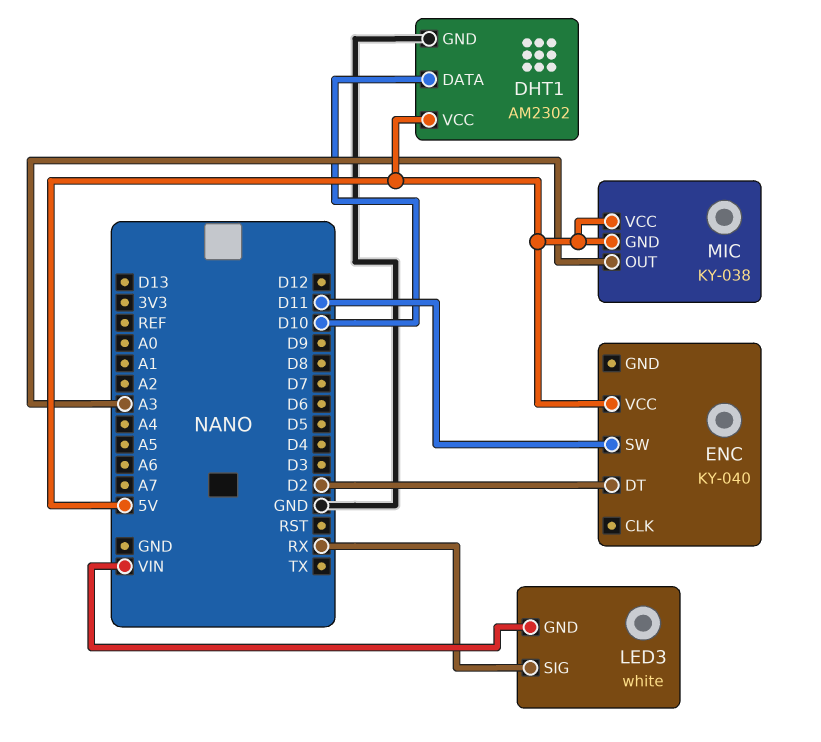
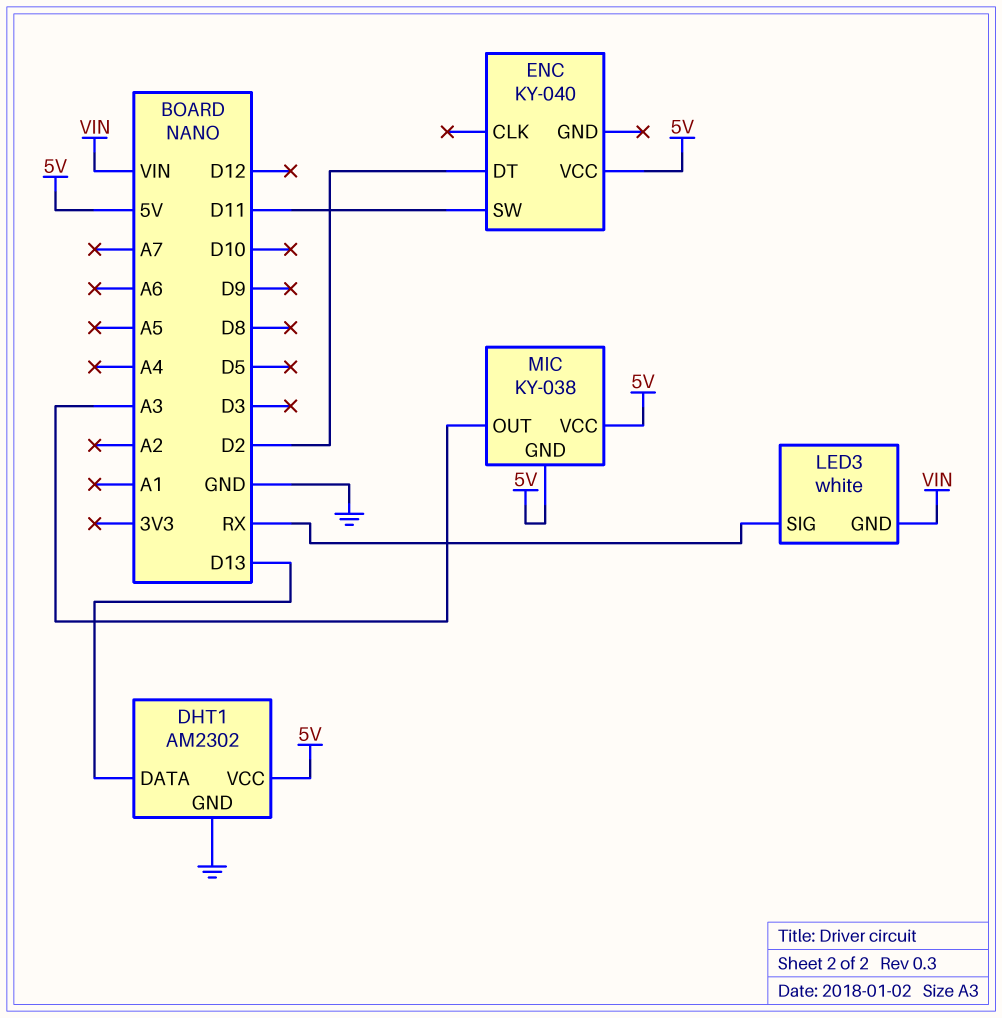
DHT1 pin DATA: D10 -> D13

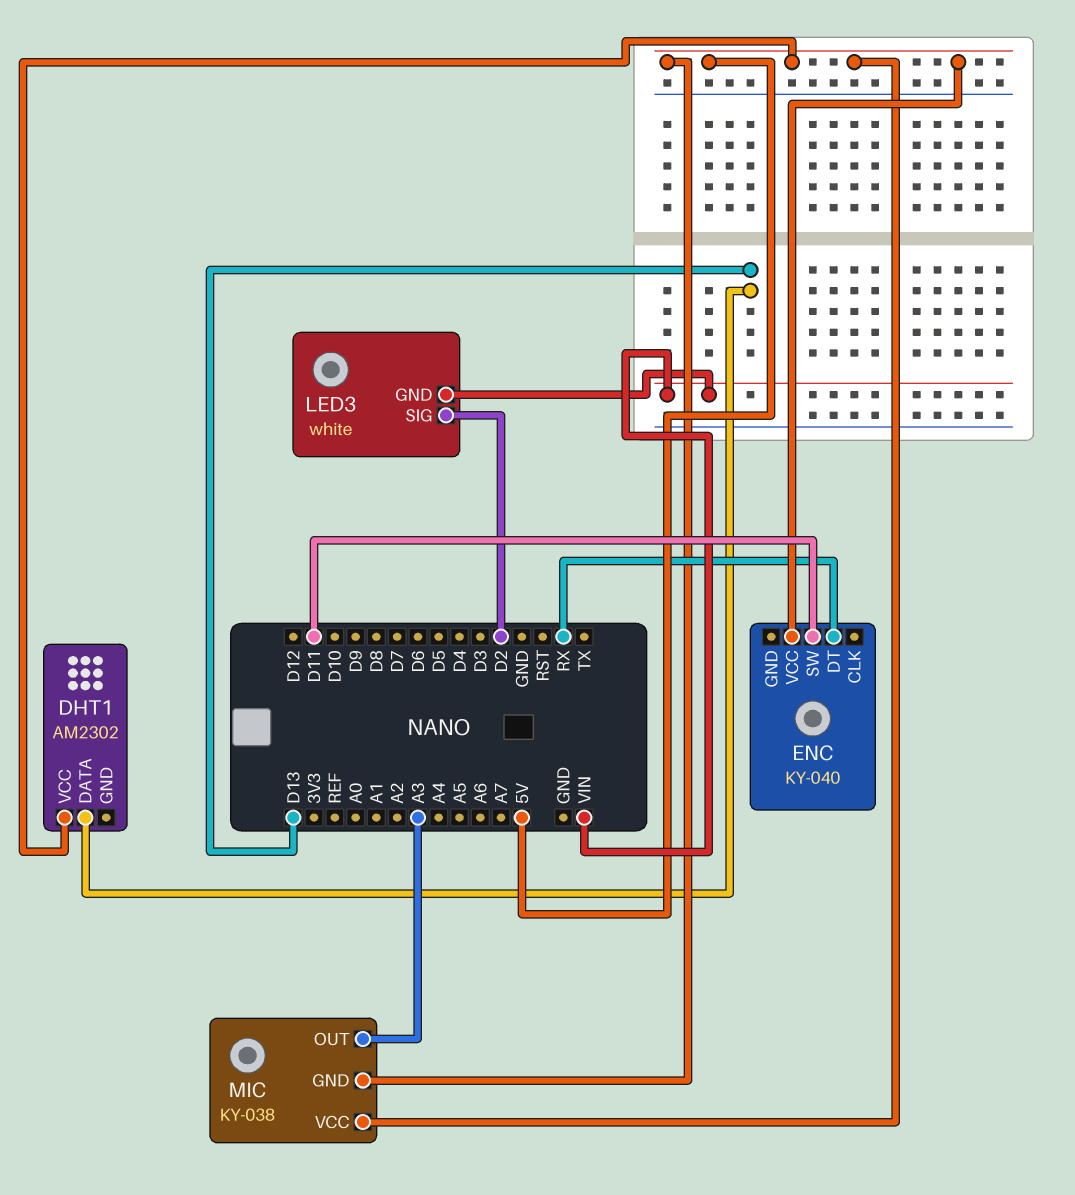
DHT1 pin GND: GND -> none
ENC pin DT: D2 -> RX
LED3 pin SIG: RX -> D2

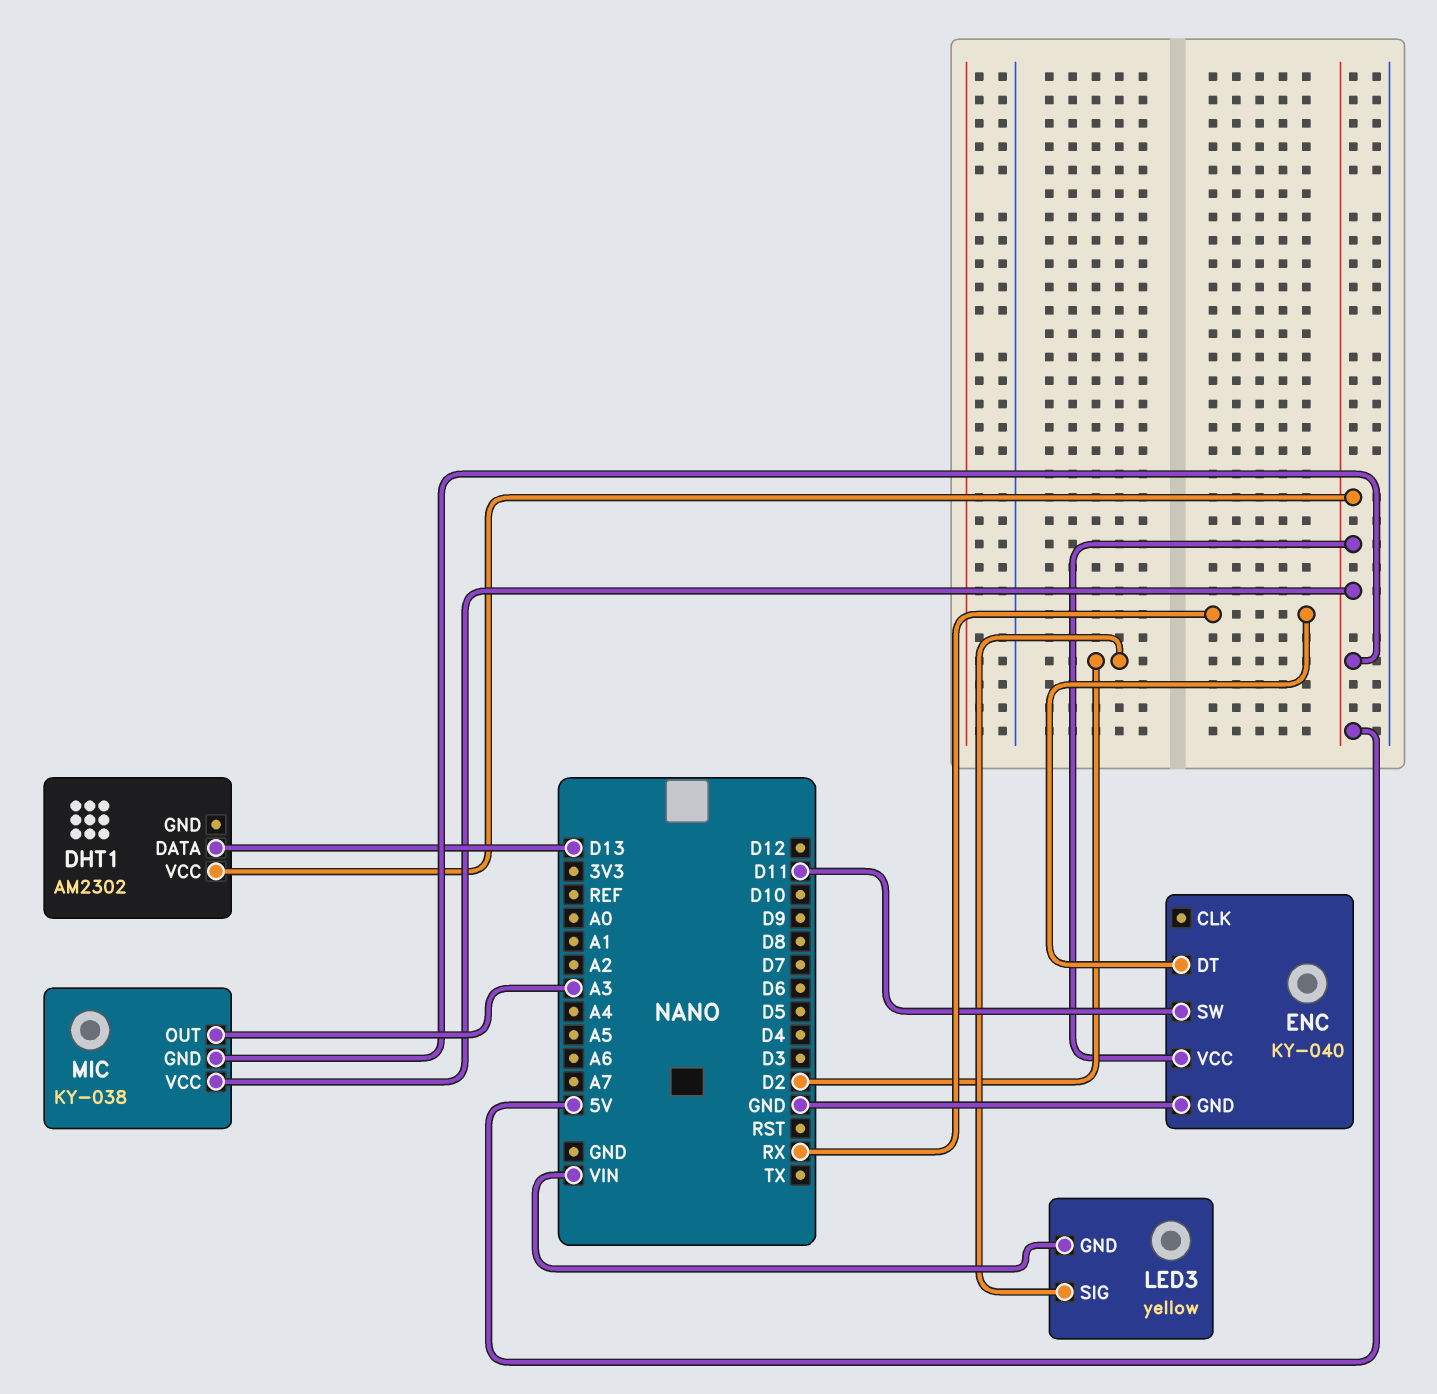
ENC pin GND: none -> GND
LED3: white -> yellow

